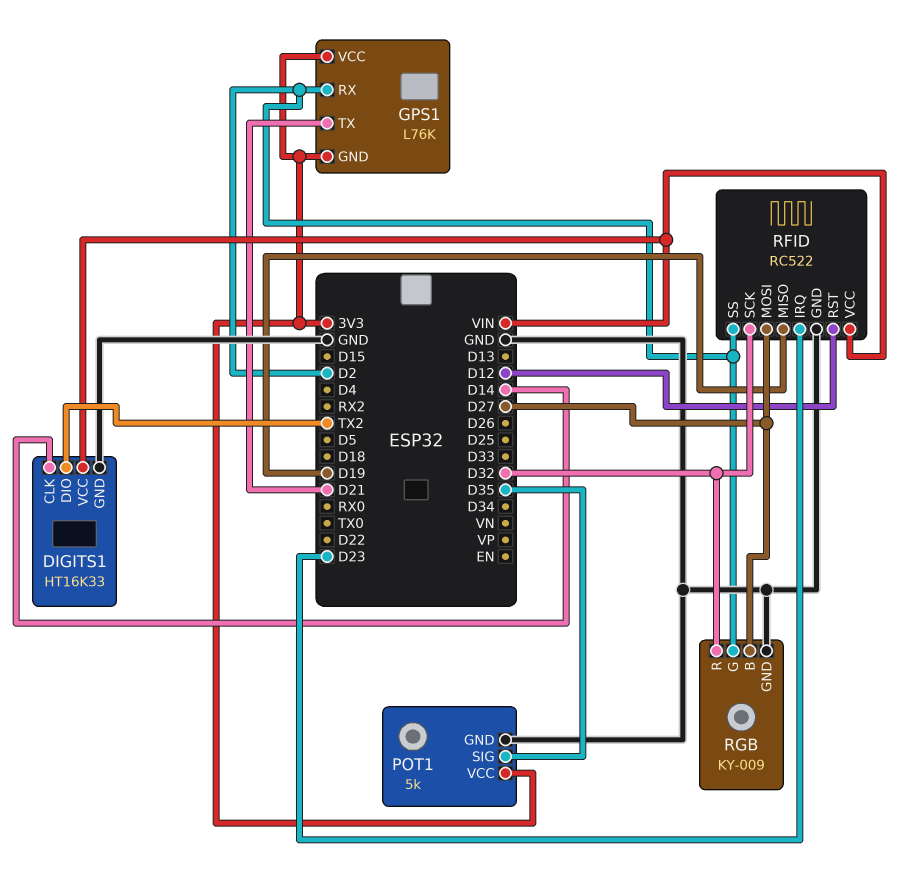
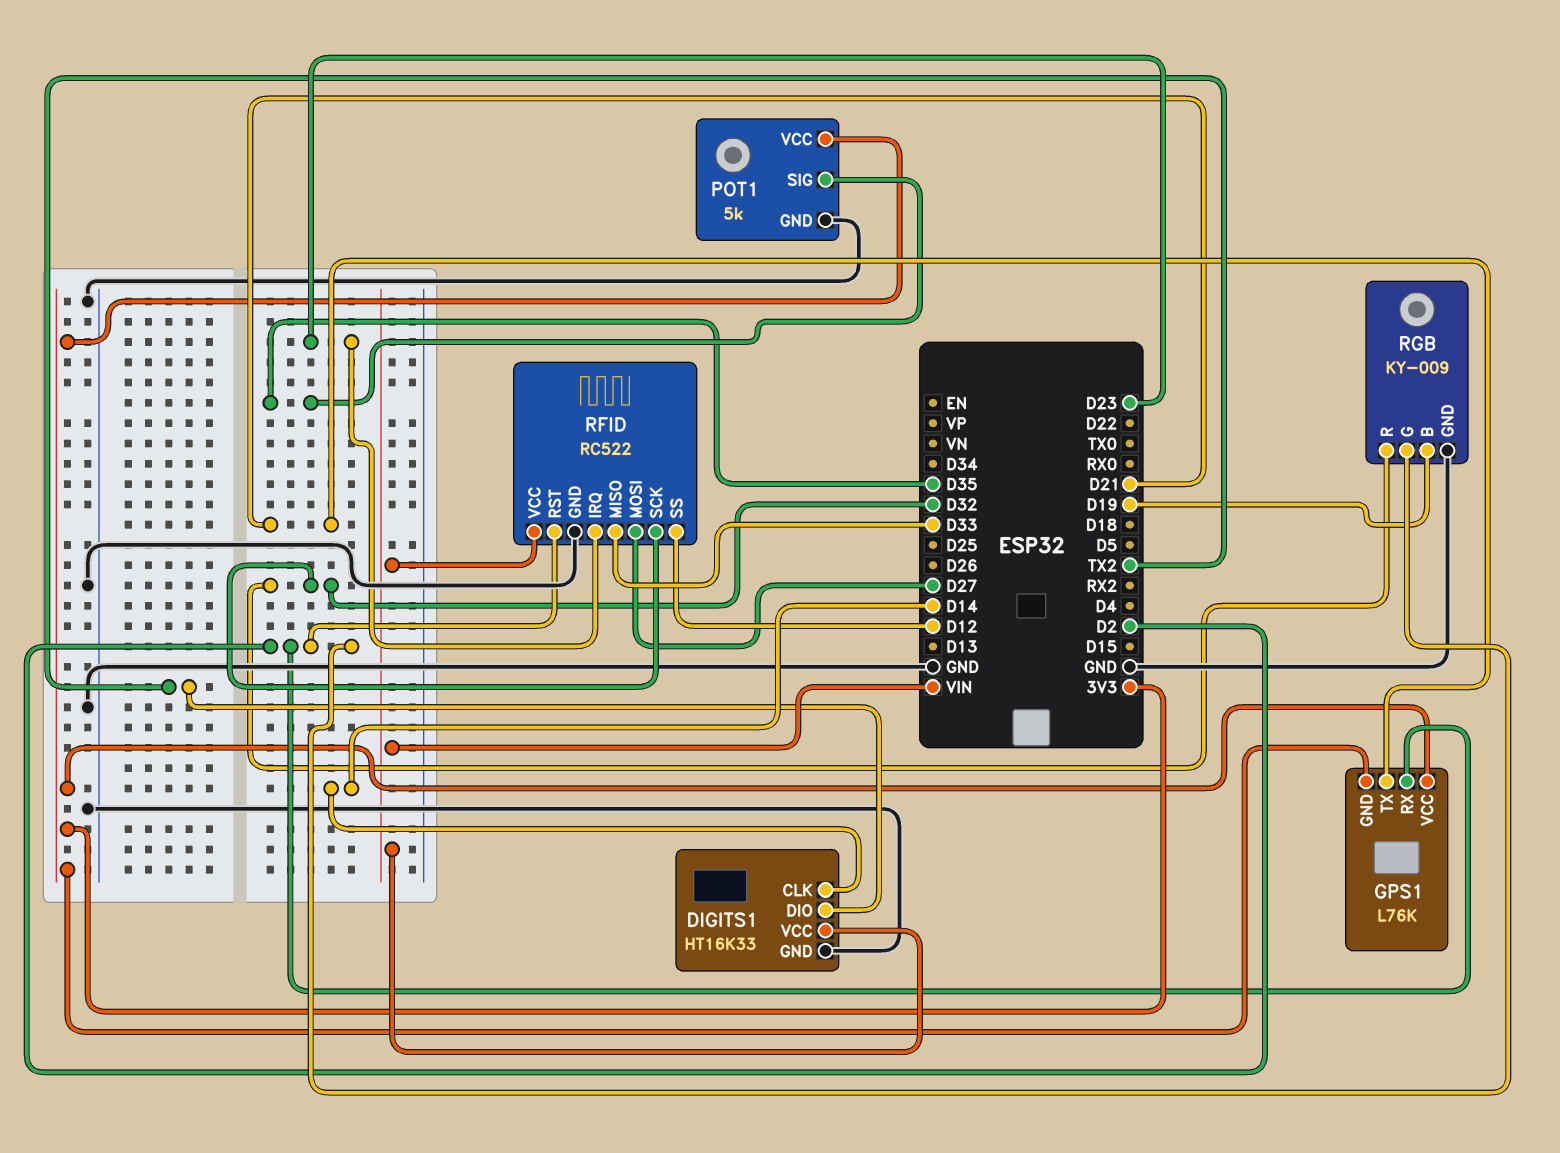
RFID pin MISO: D19 -> D33
RFID pin RST: D12 -> D2
RFID pin SS: D2 -> D12
RGB pin B: D27 -> D19

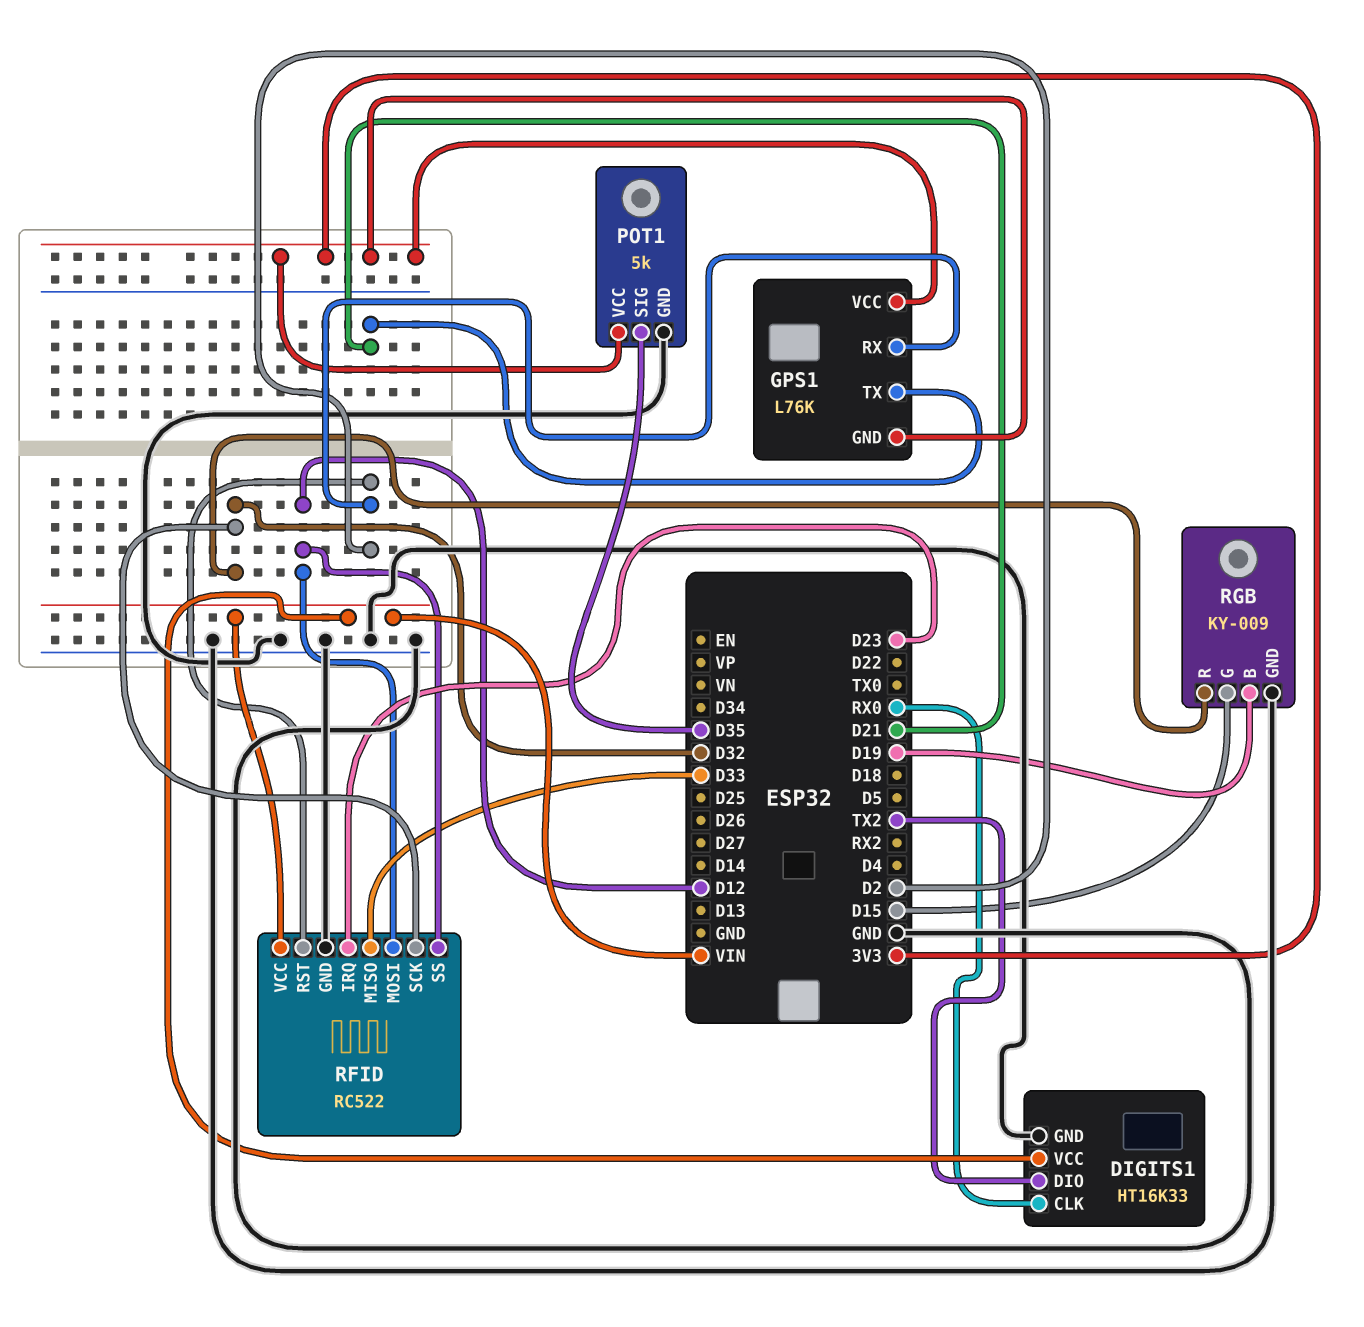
DIGITS1 pin CLK: D14 -> RX0
RFID pin MOSI: D27 -> D12
RGB pin G: D2 -> D15

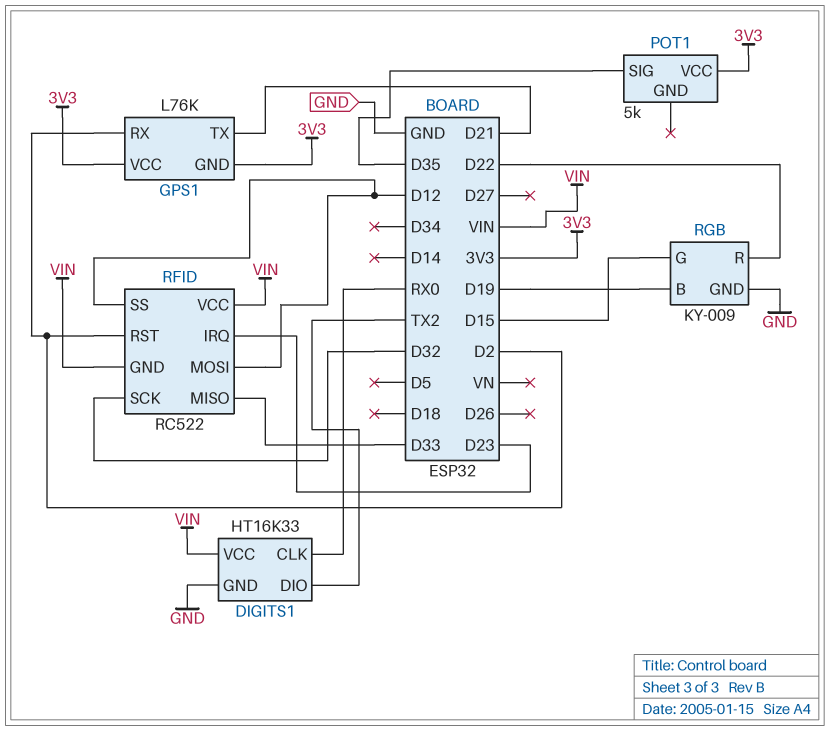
POT1 pin GND: GND -> none
RFID pin GND: GND -> VIN
RGB pin R: D32 -> D22

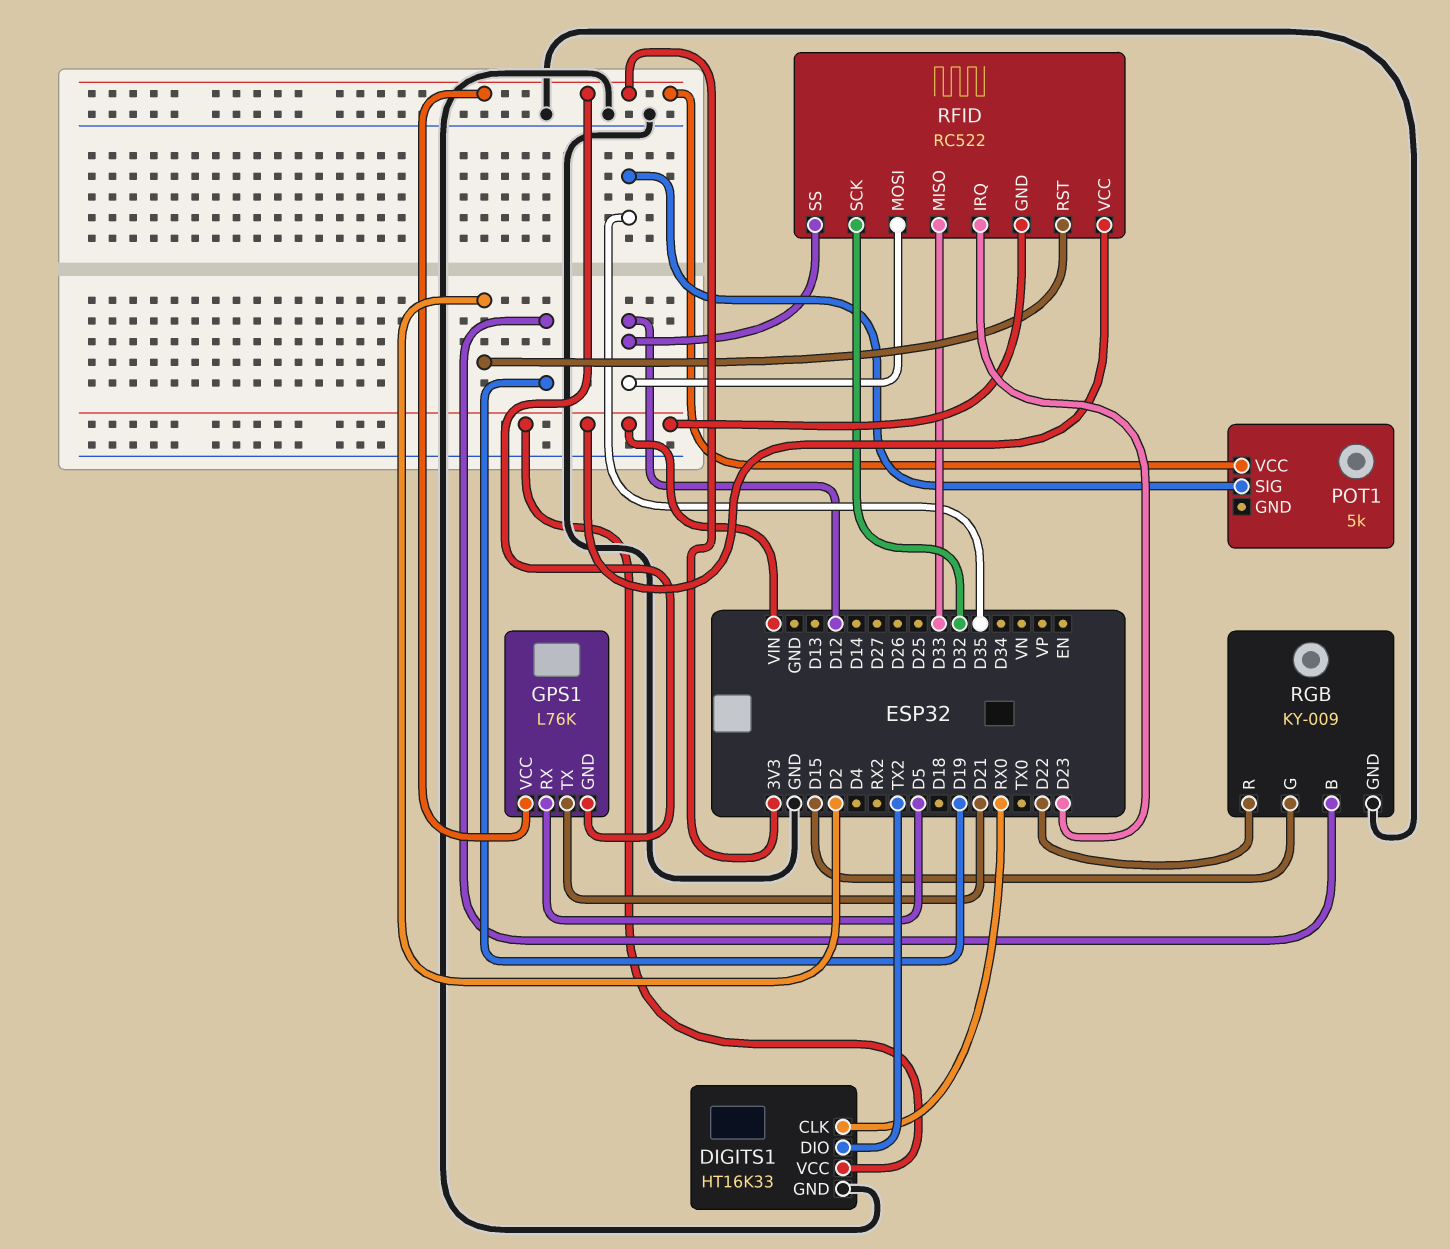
GPS1 pin RX: D2 -> D5

